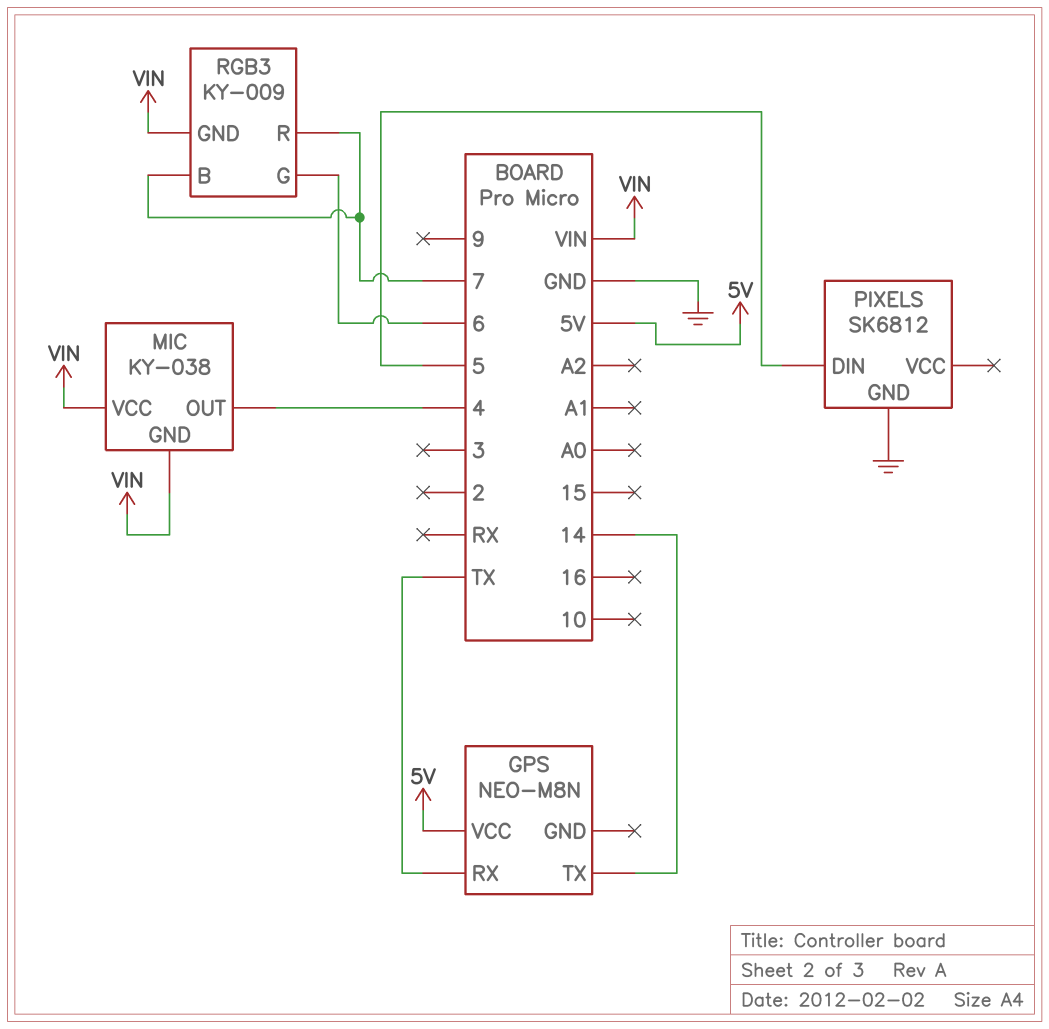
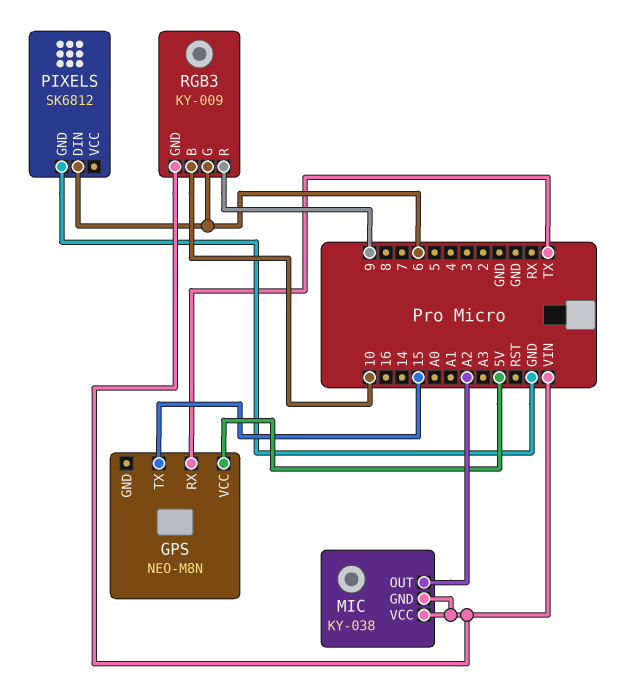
GPS pin TX: 14 -> 15
MIC pin OUT: 4 -> A2
PIXELS pin DIN: 5 -> 6
RGB3 pin B: 7 -> 10
RGB3 pin R: 7 -> 9

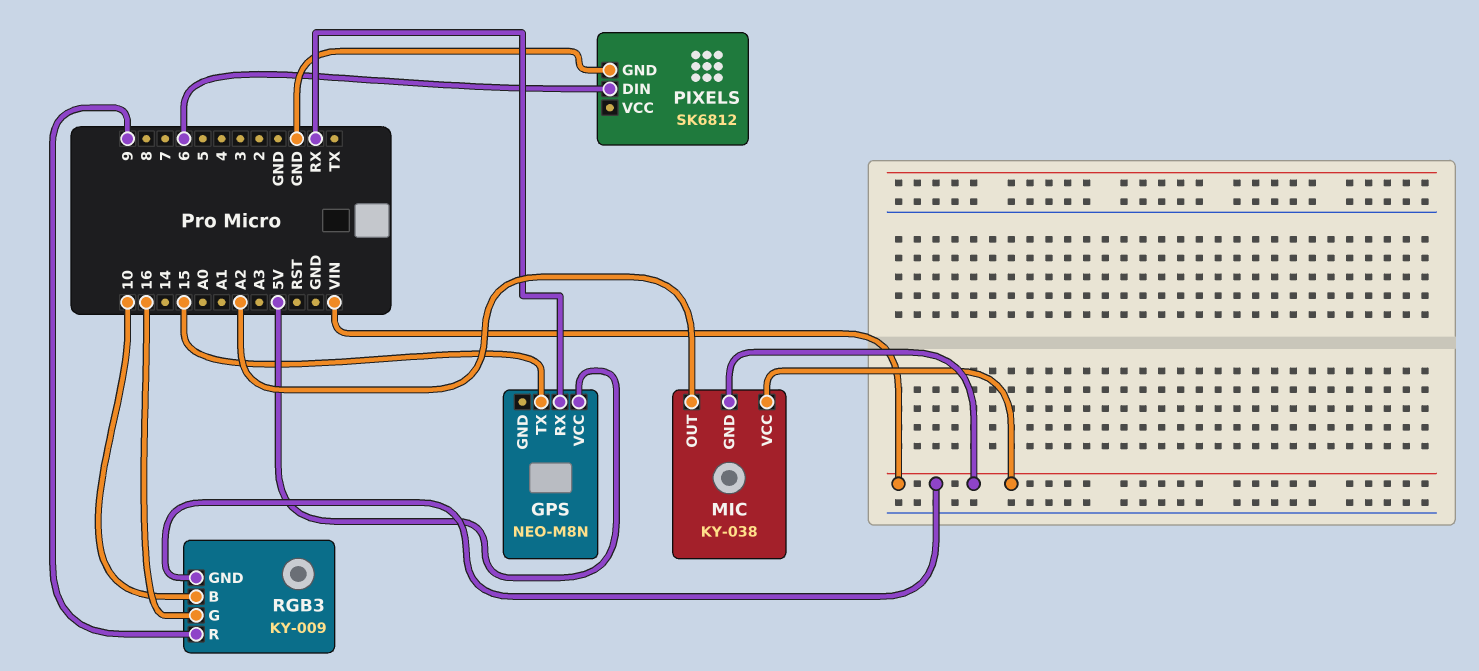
GPS pin RX: TX -> RX
RGB3 pin G: 6 -> 16

